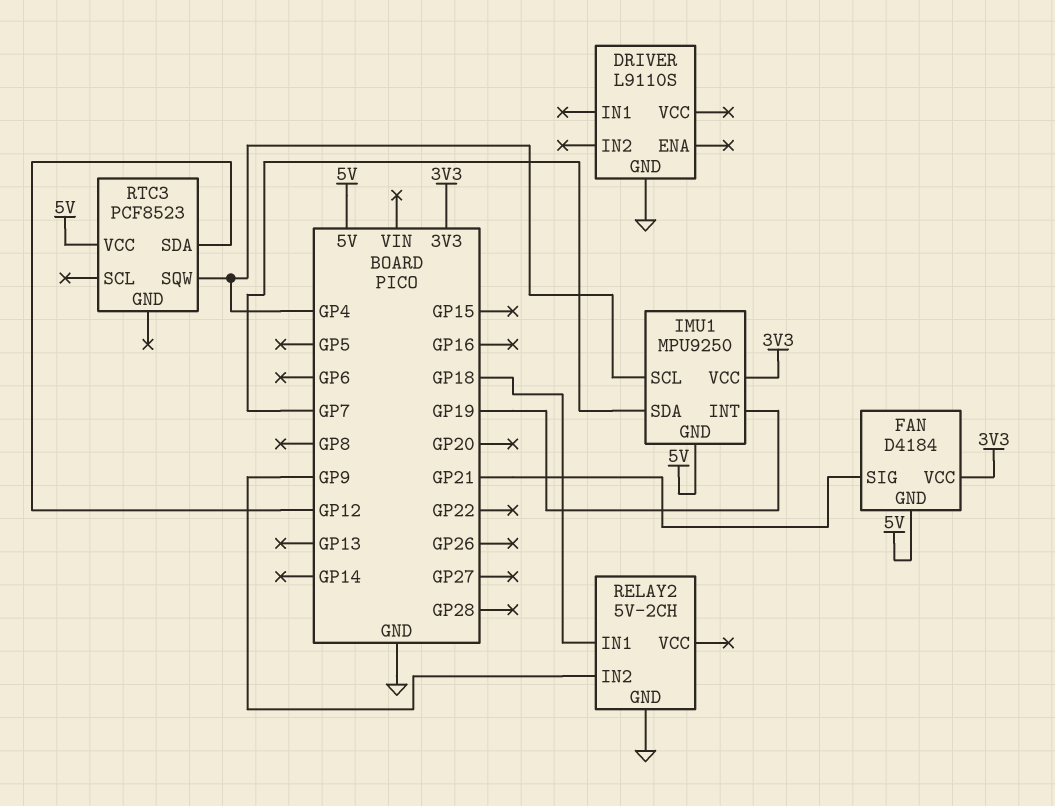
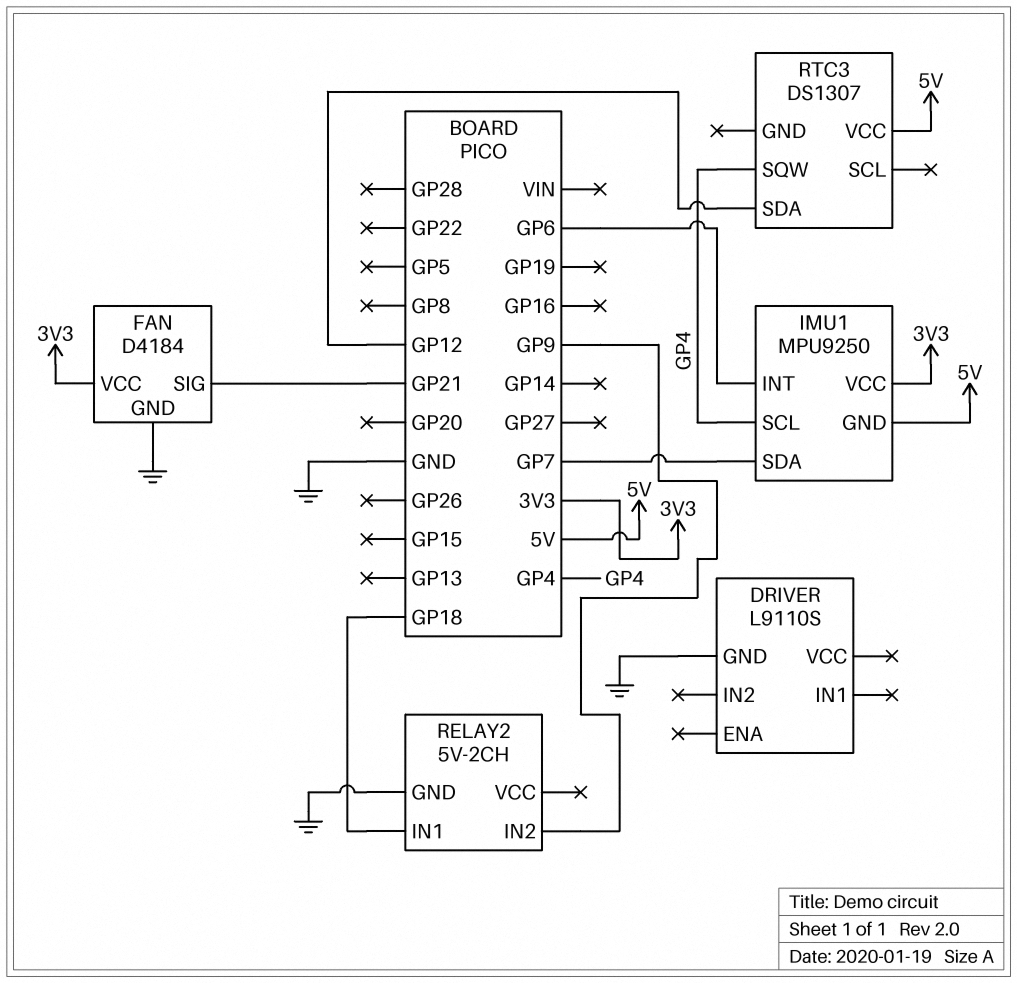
FAN pin GND: 5V -> GND
IMU1 pin INT: GP19 -> GP6
RTC3: PCF8523 -> DS1307

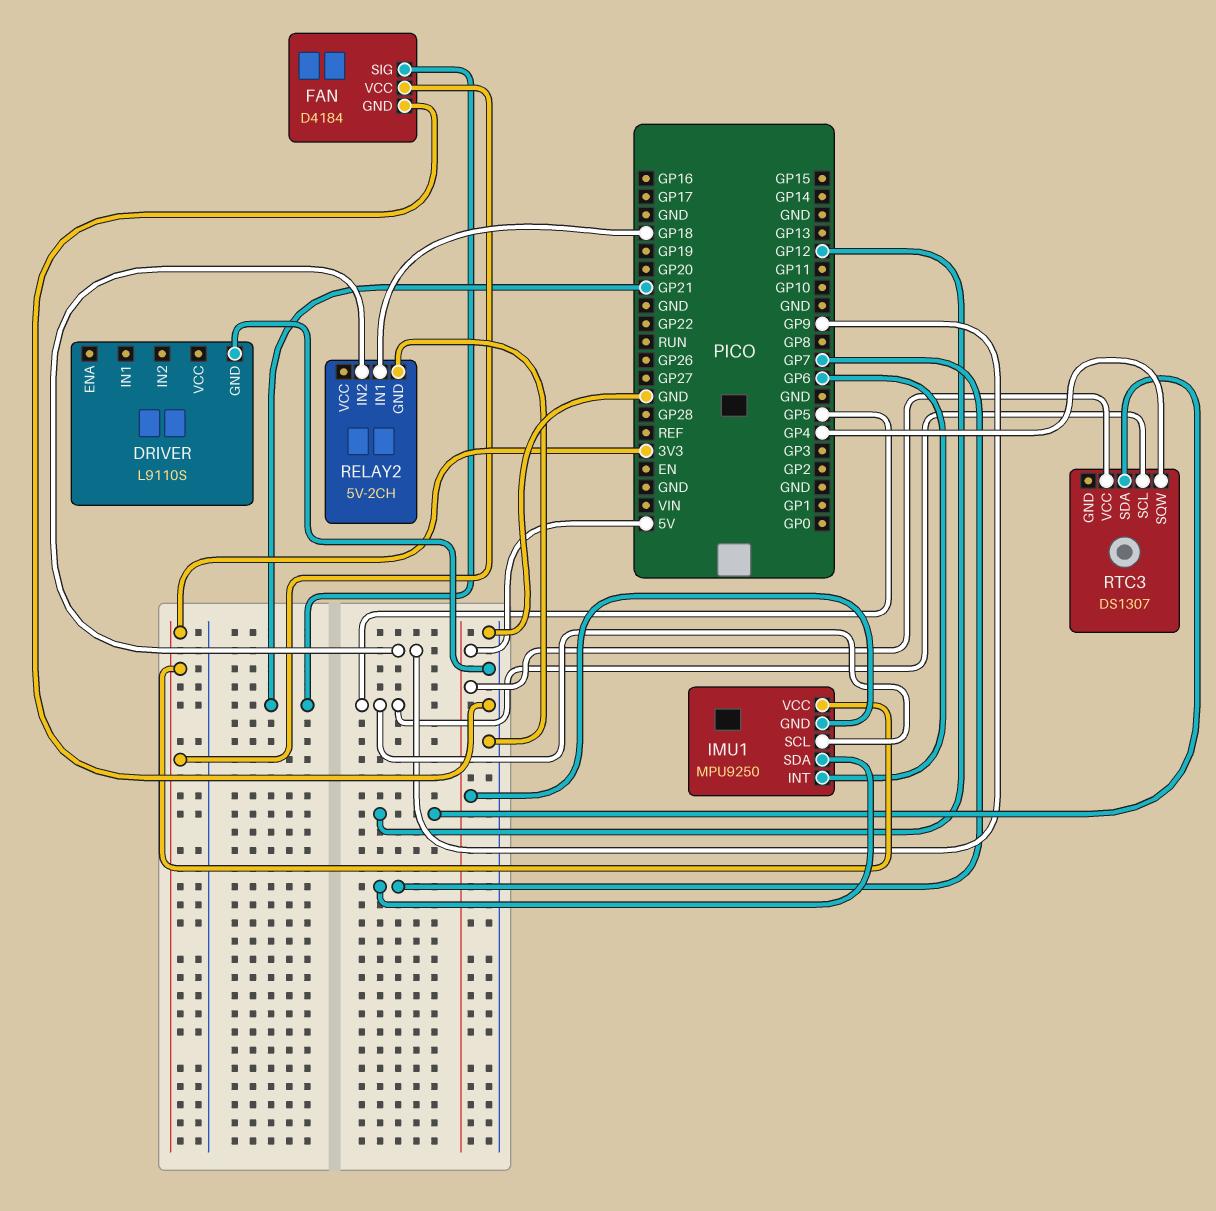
IMU1 pin SCL: GP4 -> GP5
RTC3 pin SCL: none -> GP5

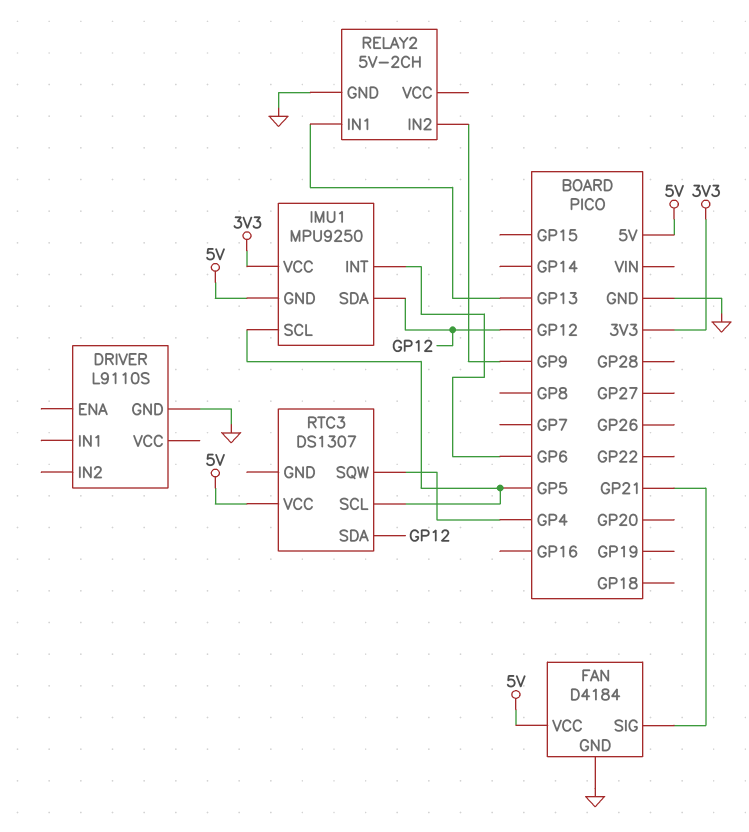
FAN pin VCC: 3V3 -> 5V
IMU1 pin SDA: GP7 -> GP12
RELAY2 pin IN1: GP18 -> GP13

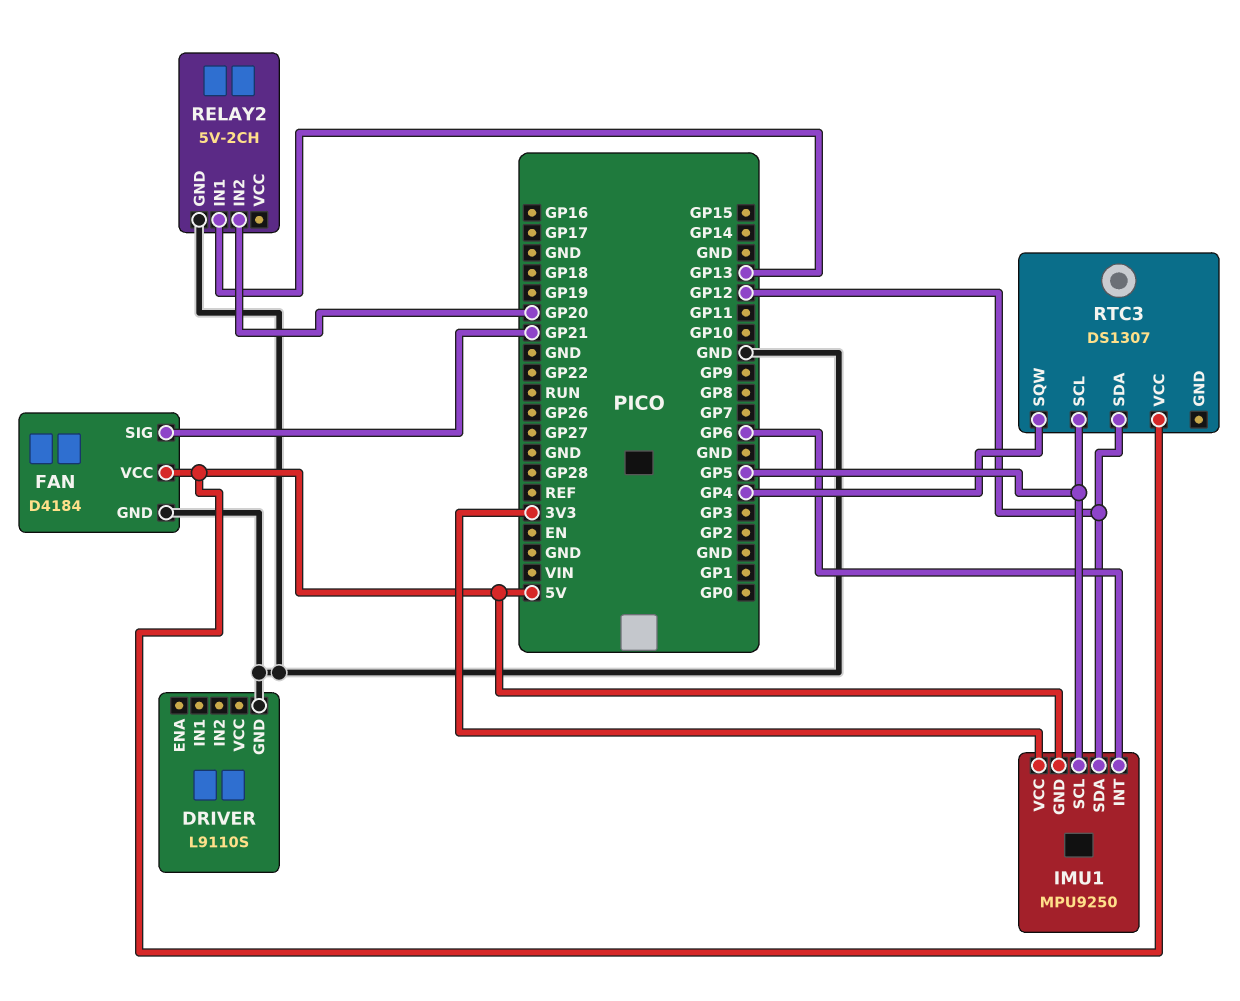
RELAY2 pin IN2: GP9 -> GP20

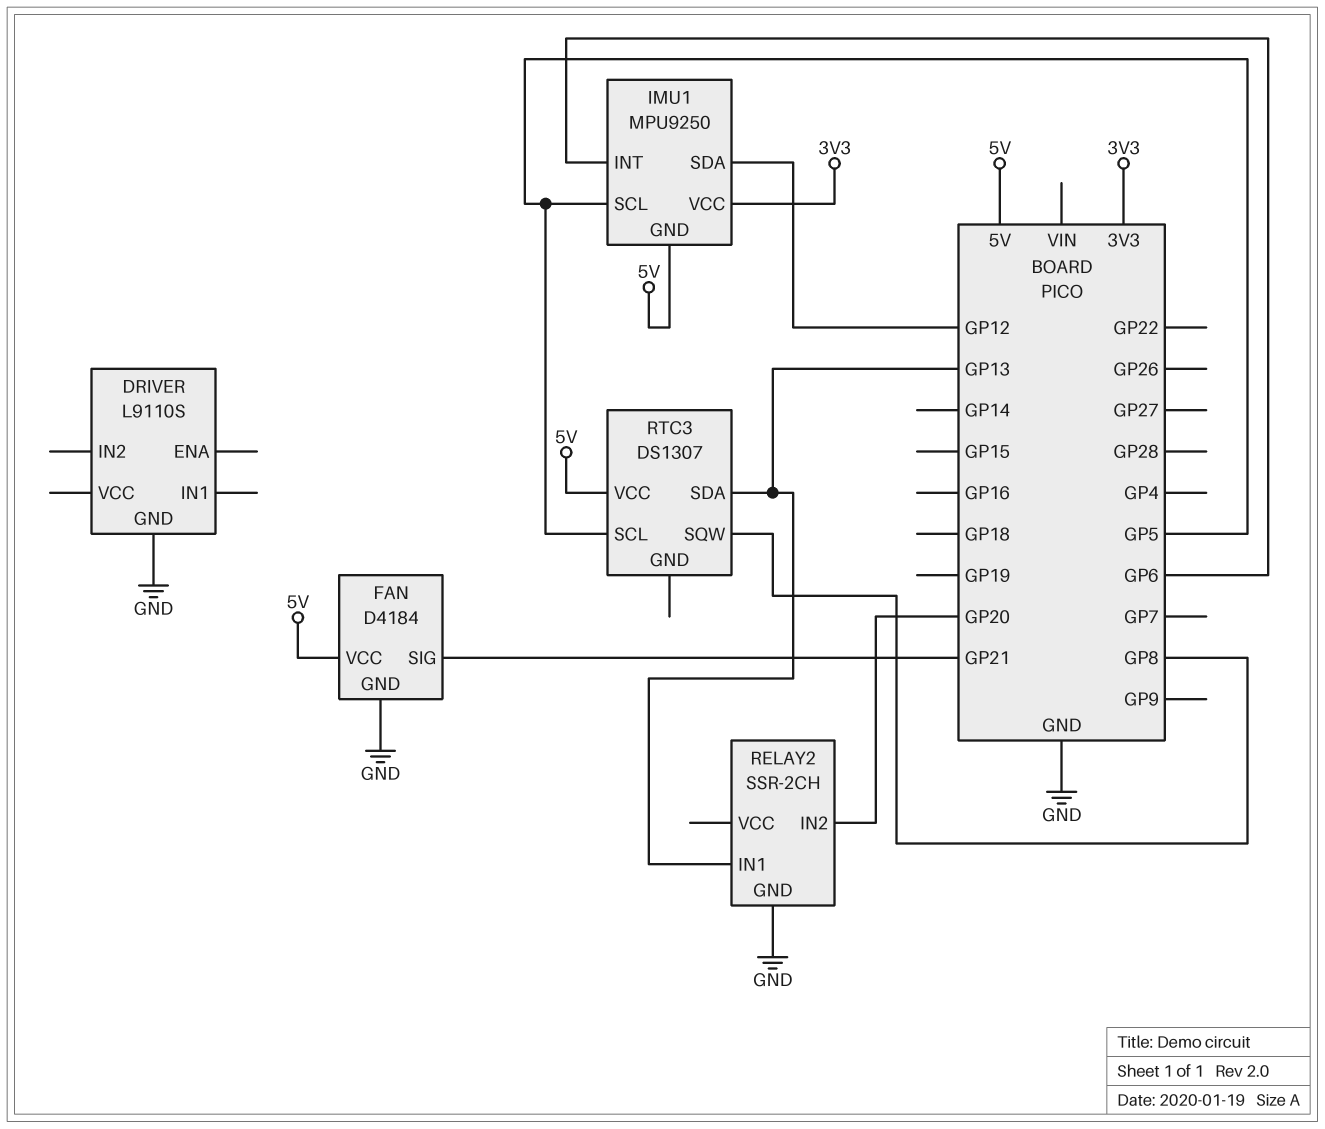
RELAY2: 5V-2CH -> SSR-2CH
RTC3 pin SDA: GP12 -> GP13
RTC3 pin SQW: GP4 -> GP8

